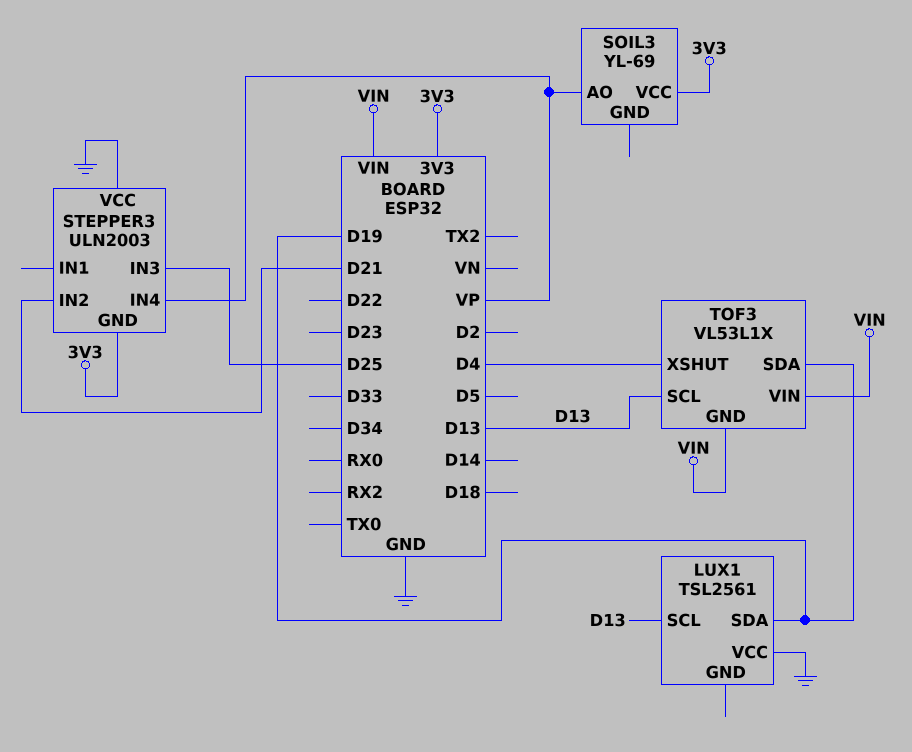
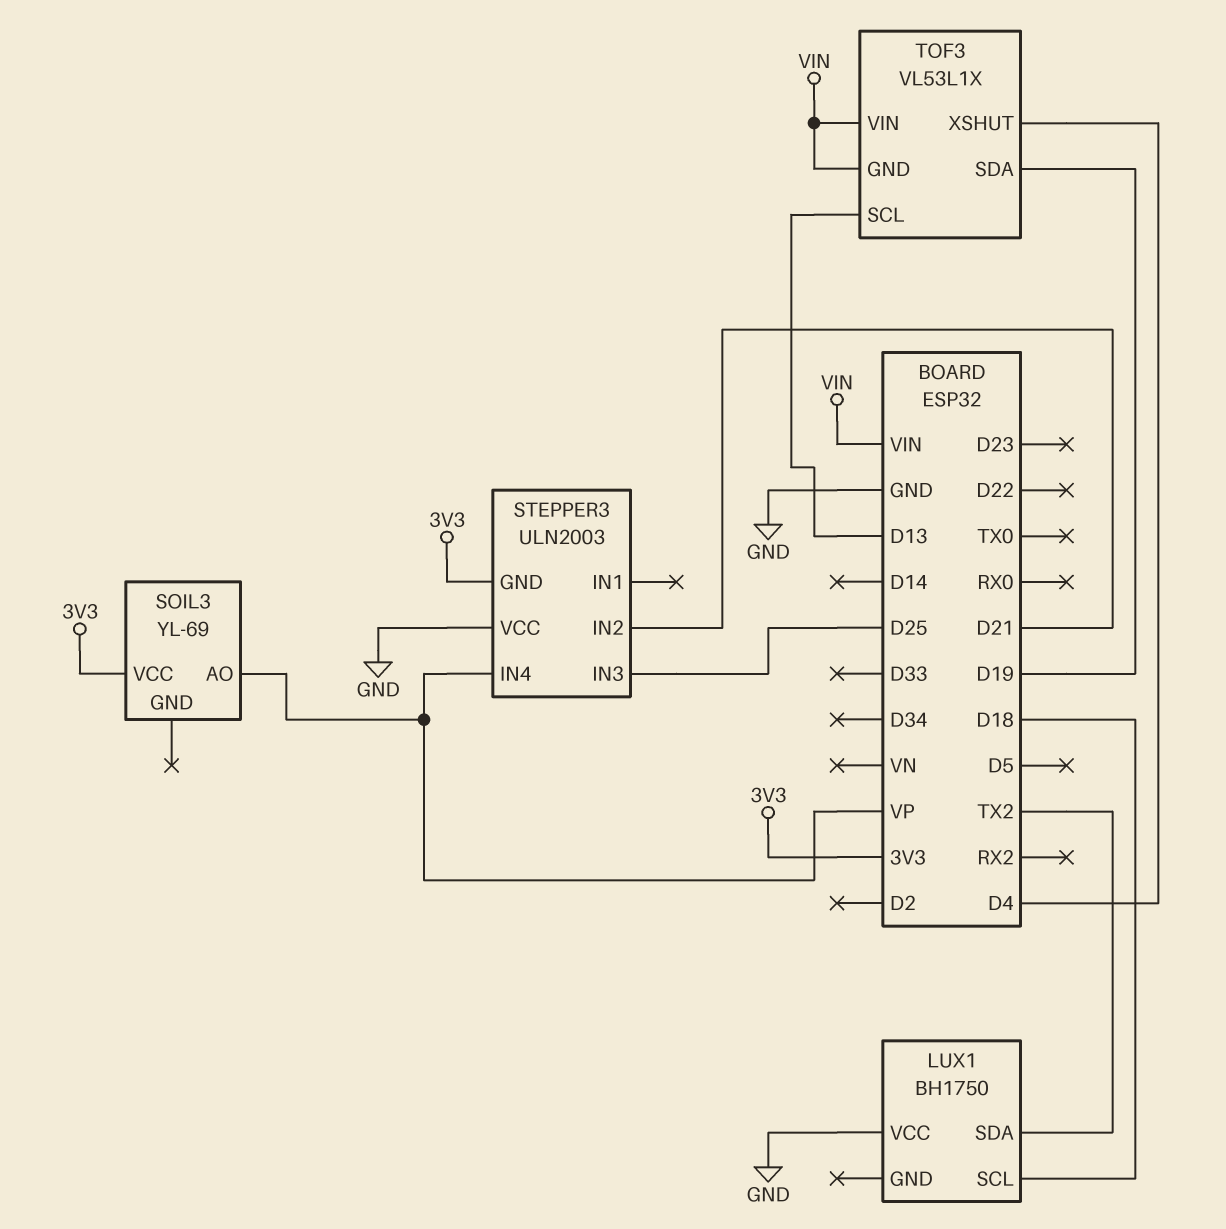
LUX1: TSL2561 -> BH1750
LUX1 pin SCL: D13 -> D18
LUX1 pin SDA: D19 -> TX2

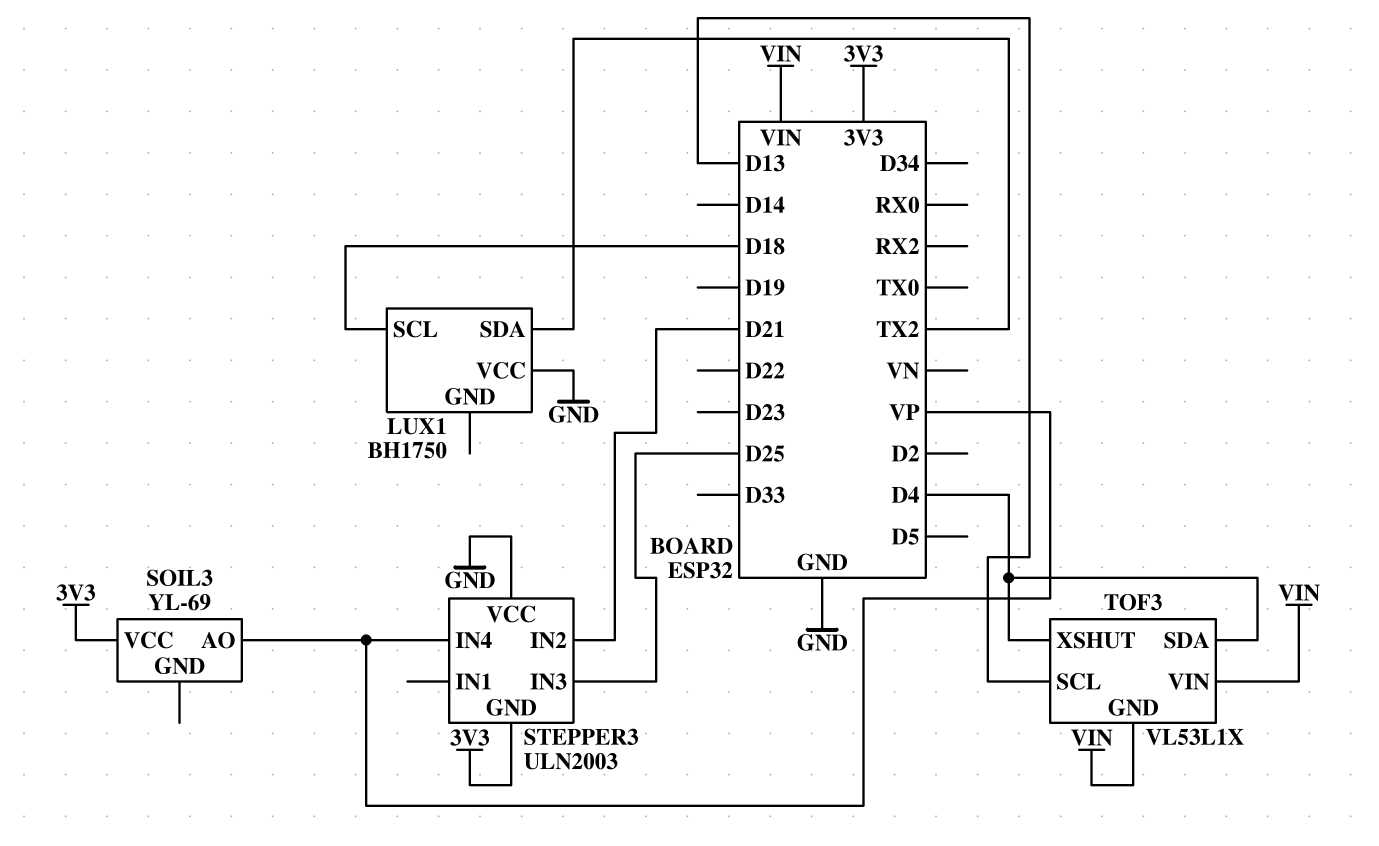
TOF3 pin SDA: D19 -> D4

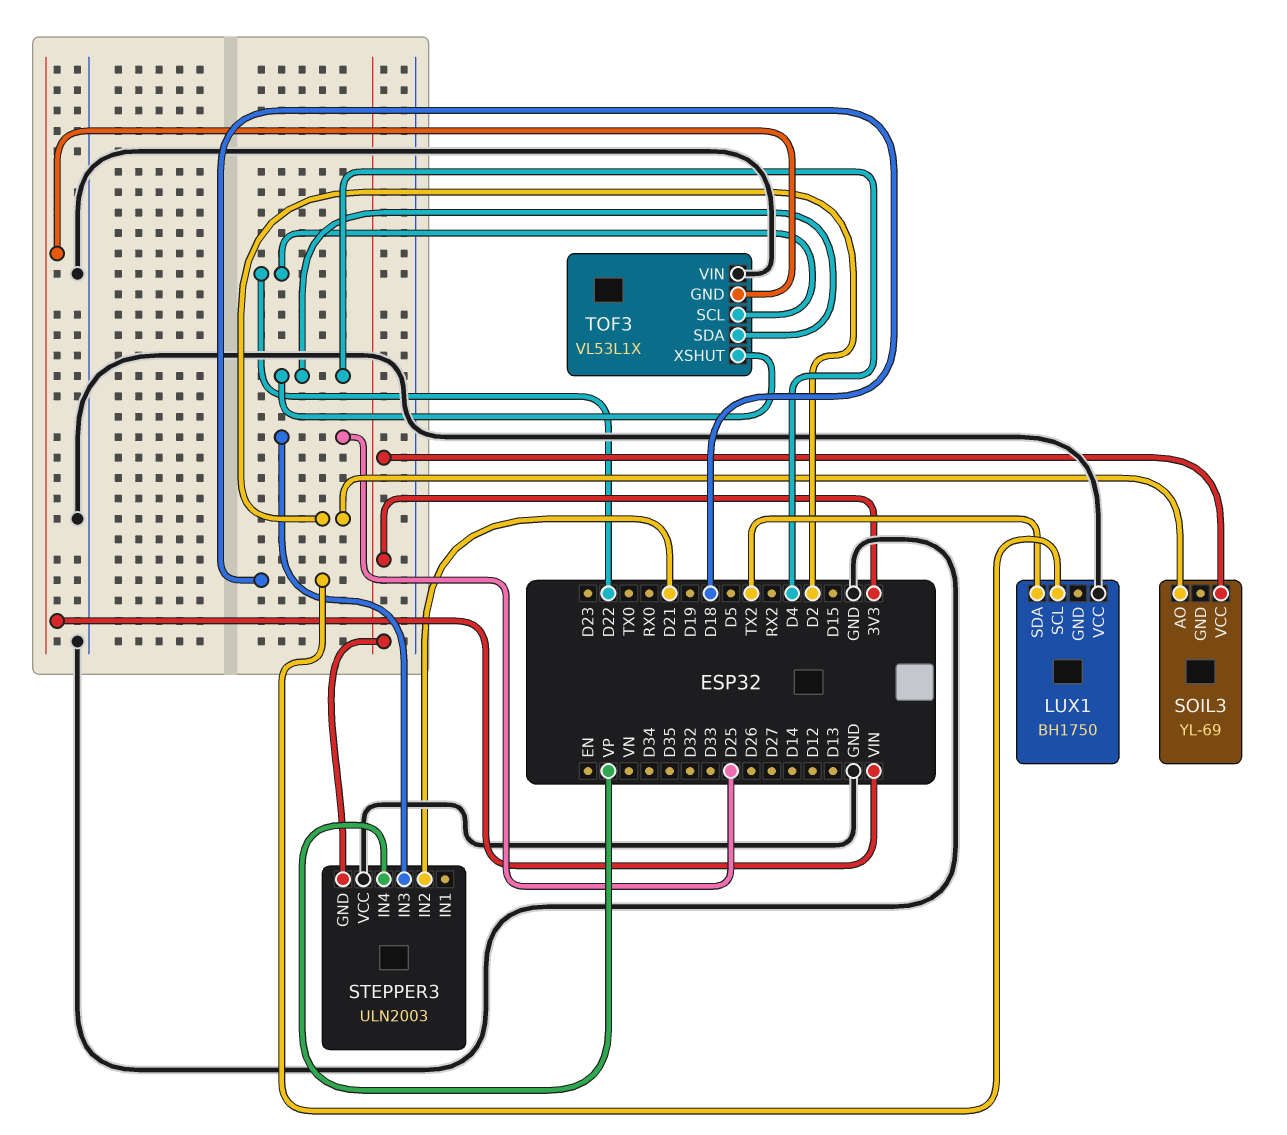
SOIL3 pin AO: VP -> D2
TOF3 pin SCL: D13 -> D22
TOF3 pin VIN: VIN -> GND

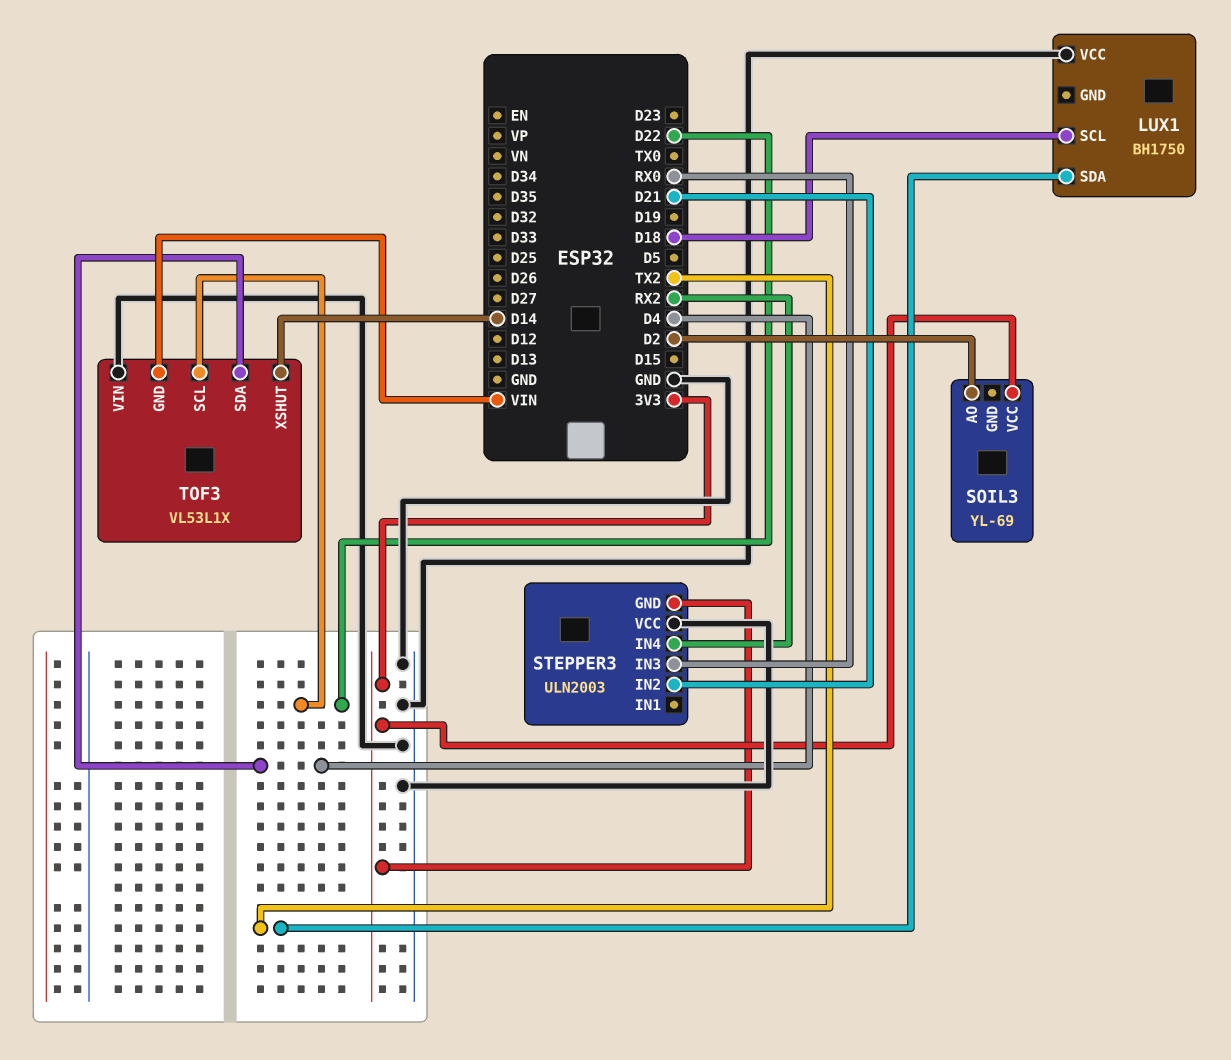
STEPPER3 pin IN3: D25 -> RX0
STEPPER3 pin IN4: VP -> RX2
TOF3 pin XSHUT: D4 -> D14

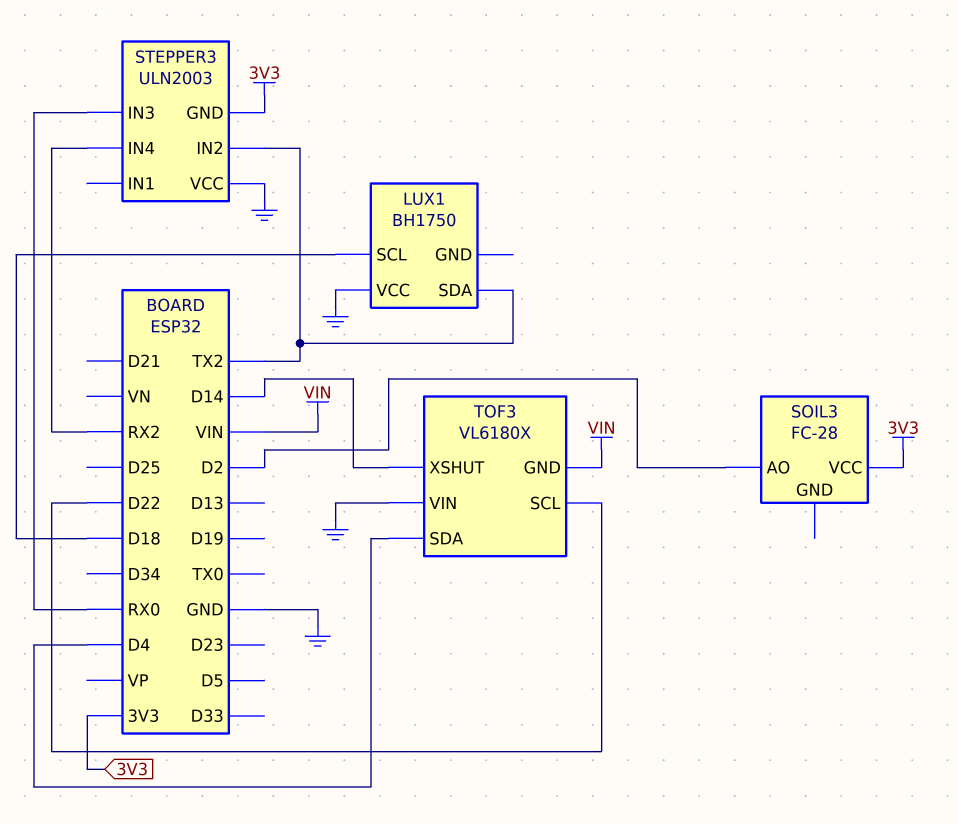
SOIL3: YL-69 -> FC-28
STEPPER3 pin IN2: D21 -> TX2
TOF3: VL53L1X -> VL6180X

